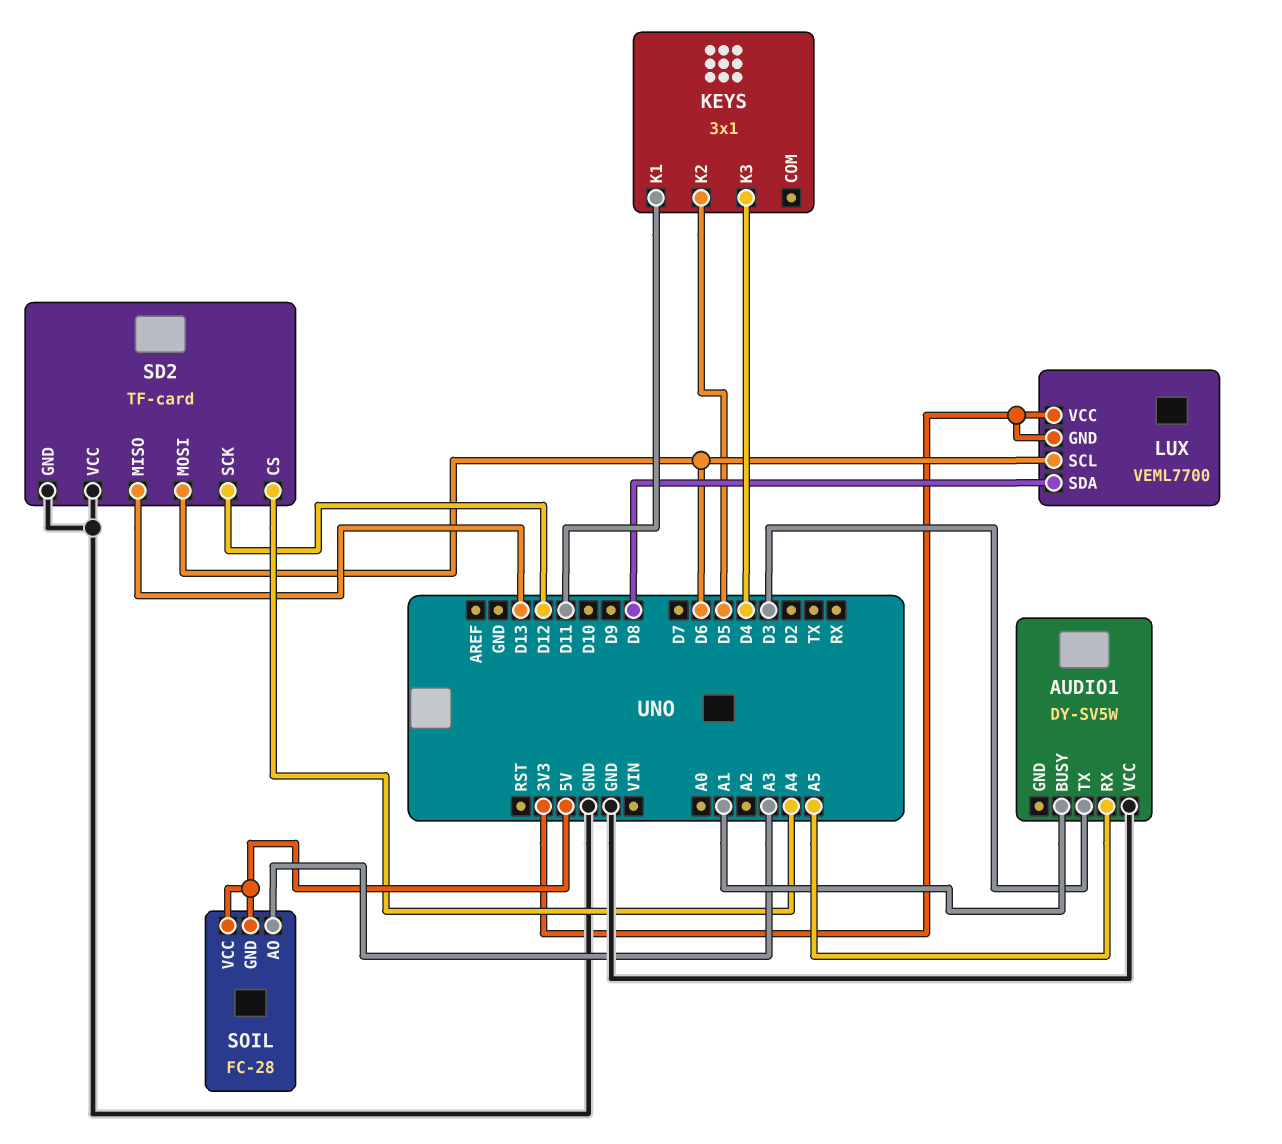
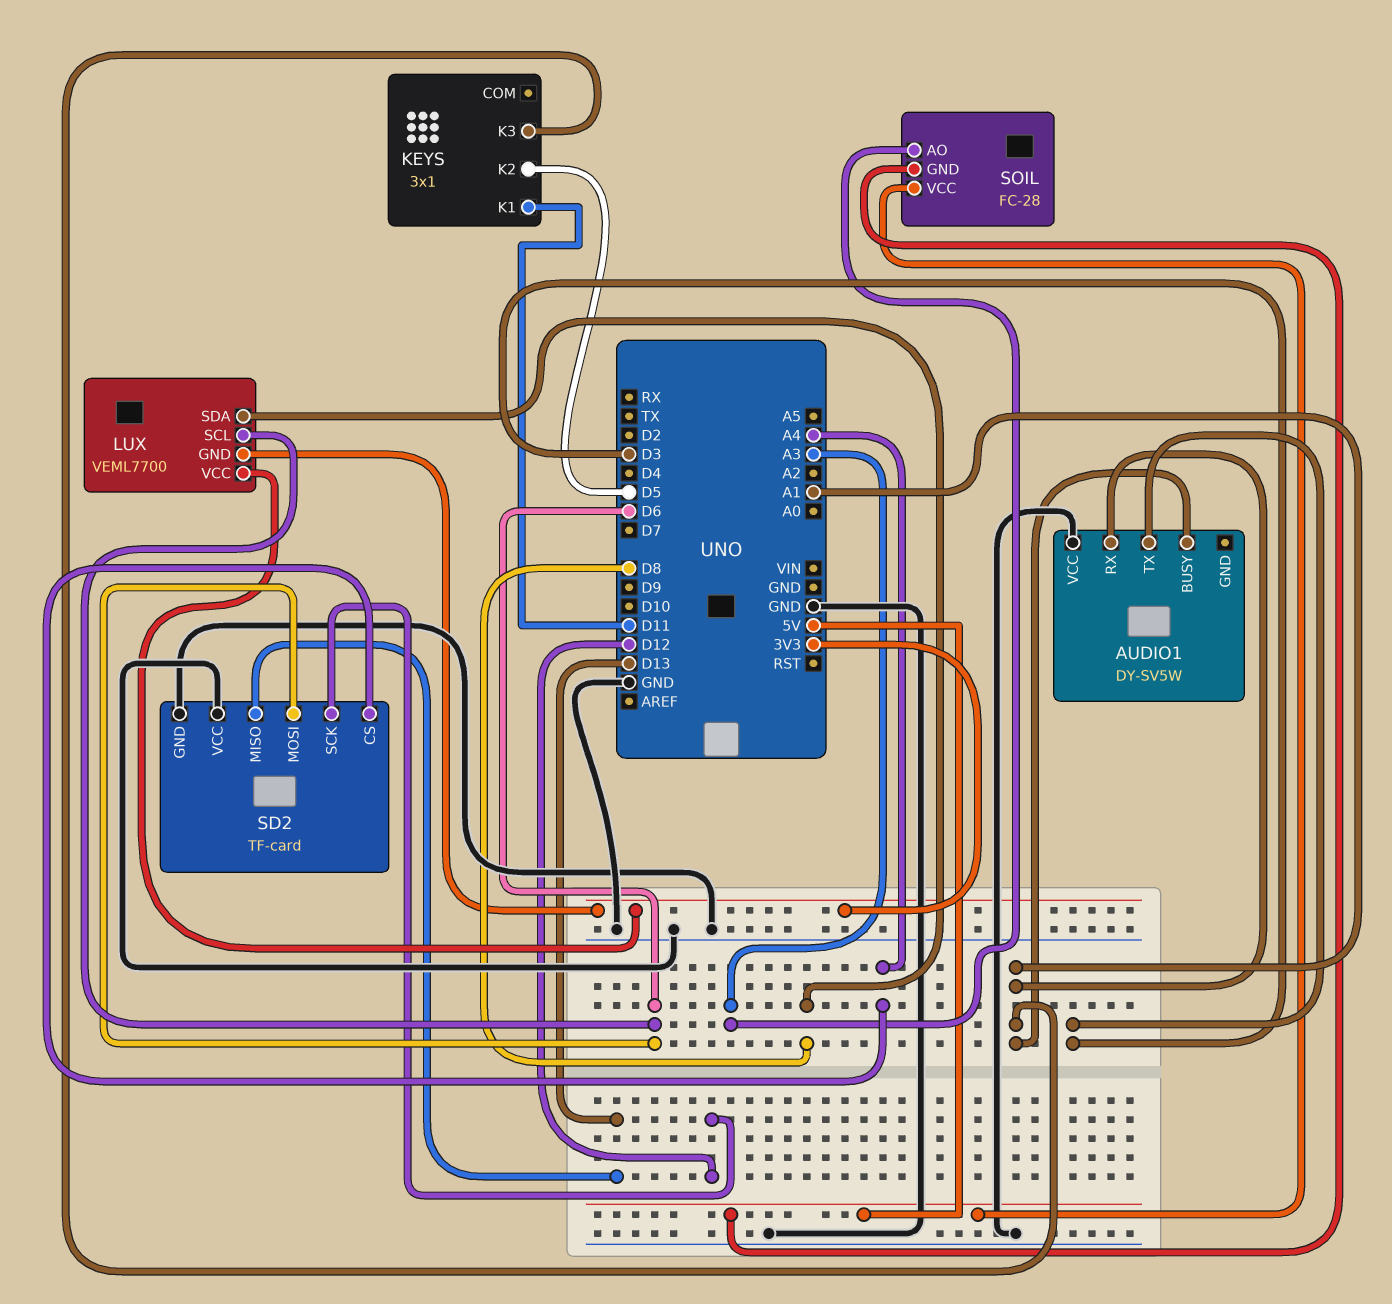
AUDIO1 pin RX: A5 -> A1
KEYS pin K3: D4 -> A1

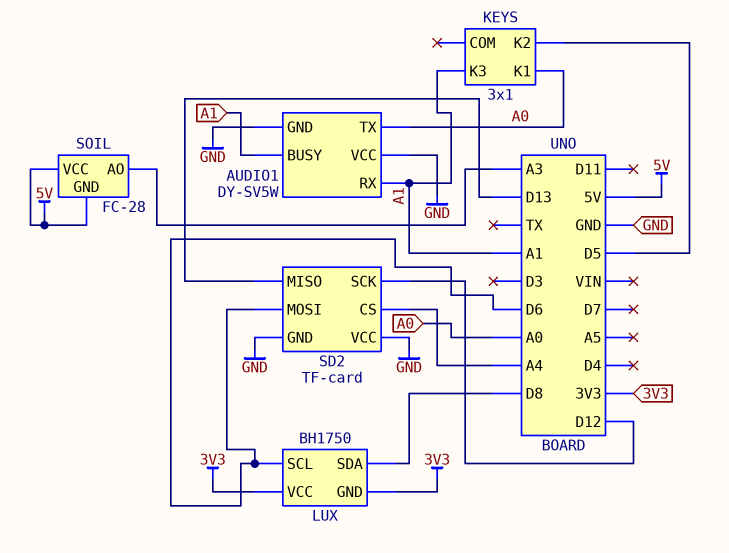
AUDIO1 pin GND: none -> GND
AUDIO1 pin TX: D3 -> A0
KEYS pin K1: D11 -> A0
LUX: VEML7700 -> BH1750

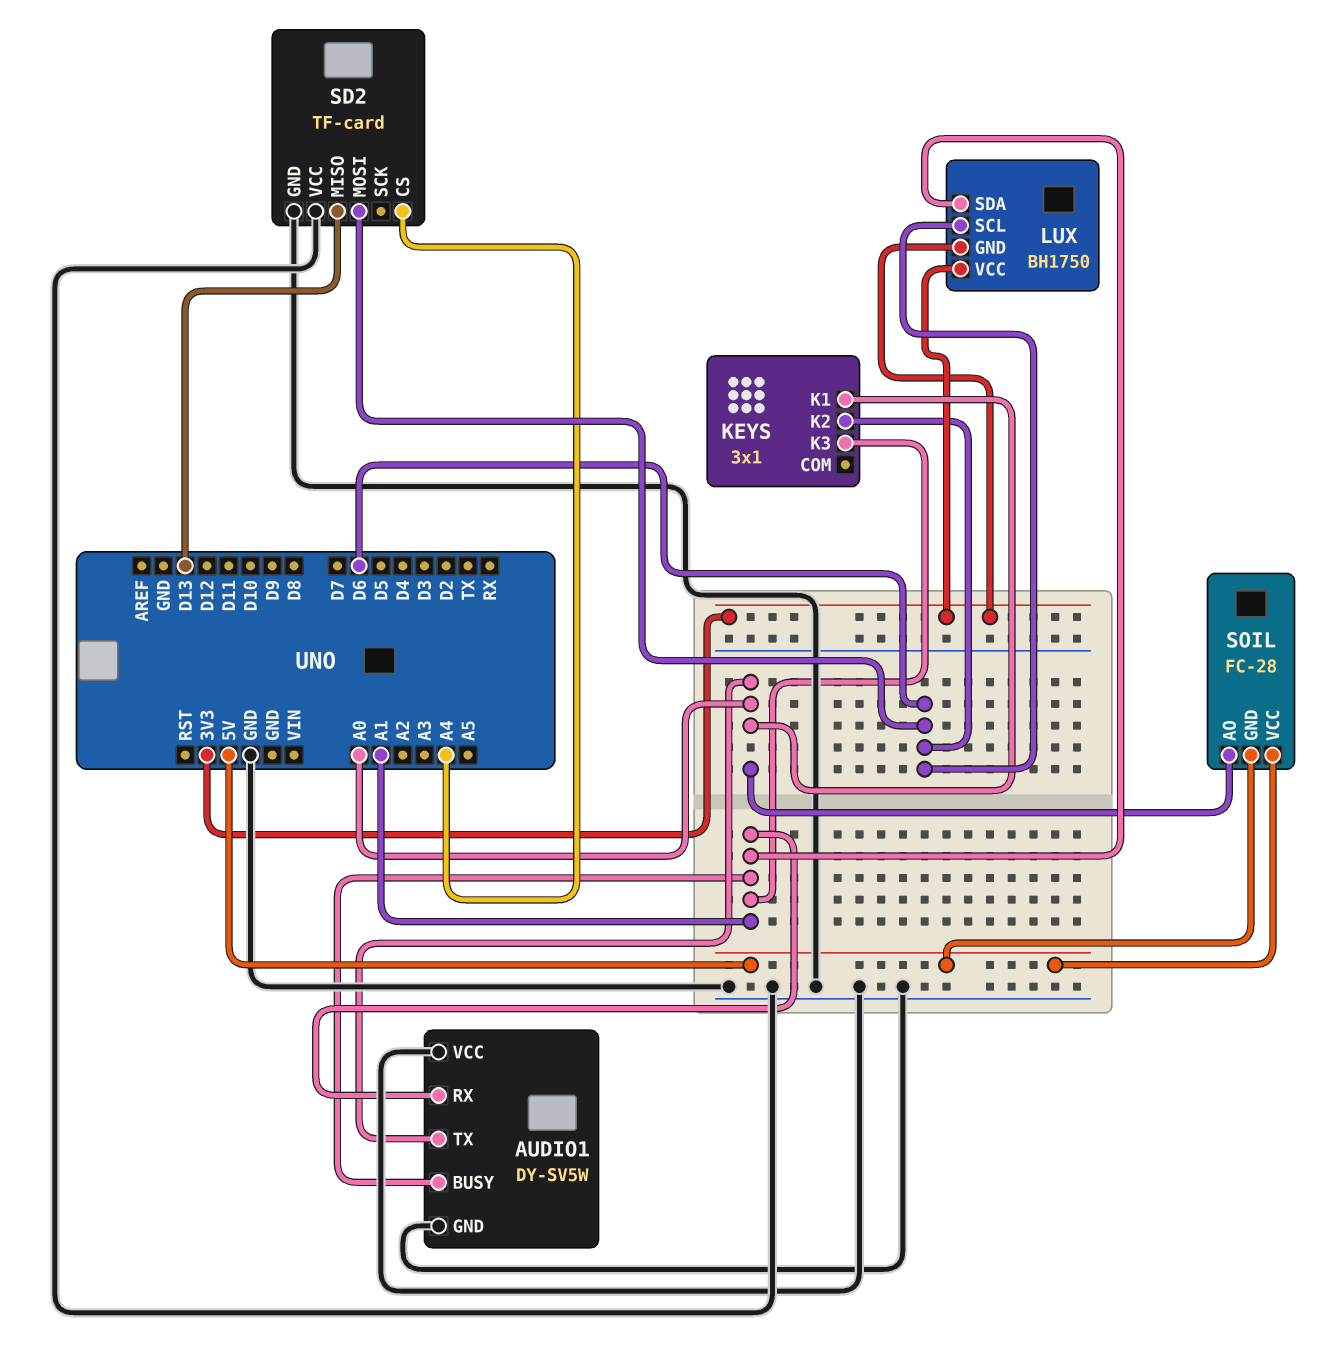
KEYS pin K2: D5 -> D6
LUX pin SDA: D8 -> A1
SD2 pin SCK: D12 -> none
SOIL pin AO: A3 -> A0

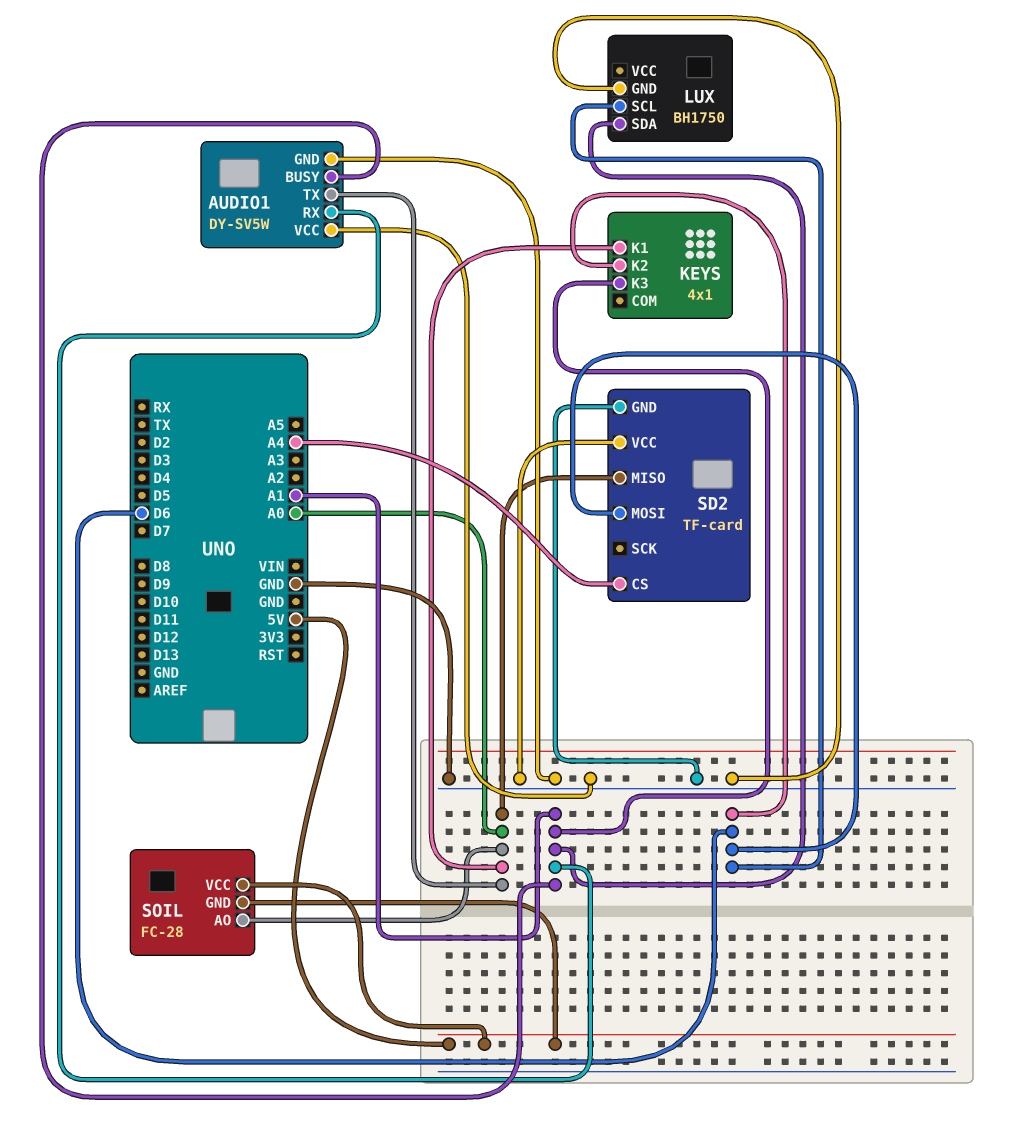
KEYS: 3x1 -> 4x1
LUX pin GND: 3V3 -> GND
LUX pin VCC: 3V3 -> none
SD2 pin MISO: D13 -> A0

